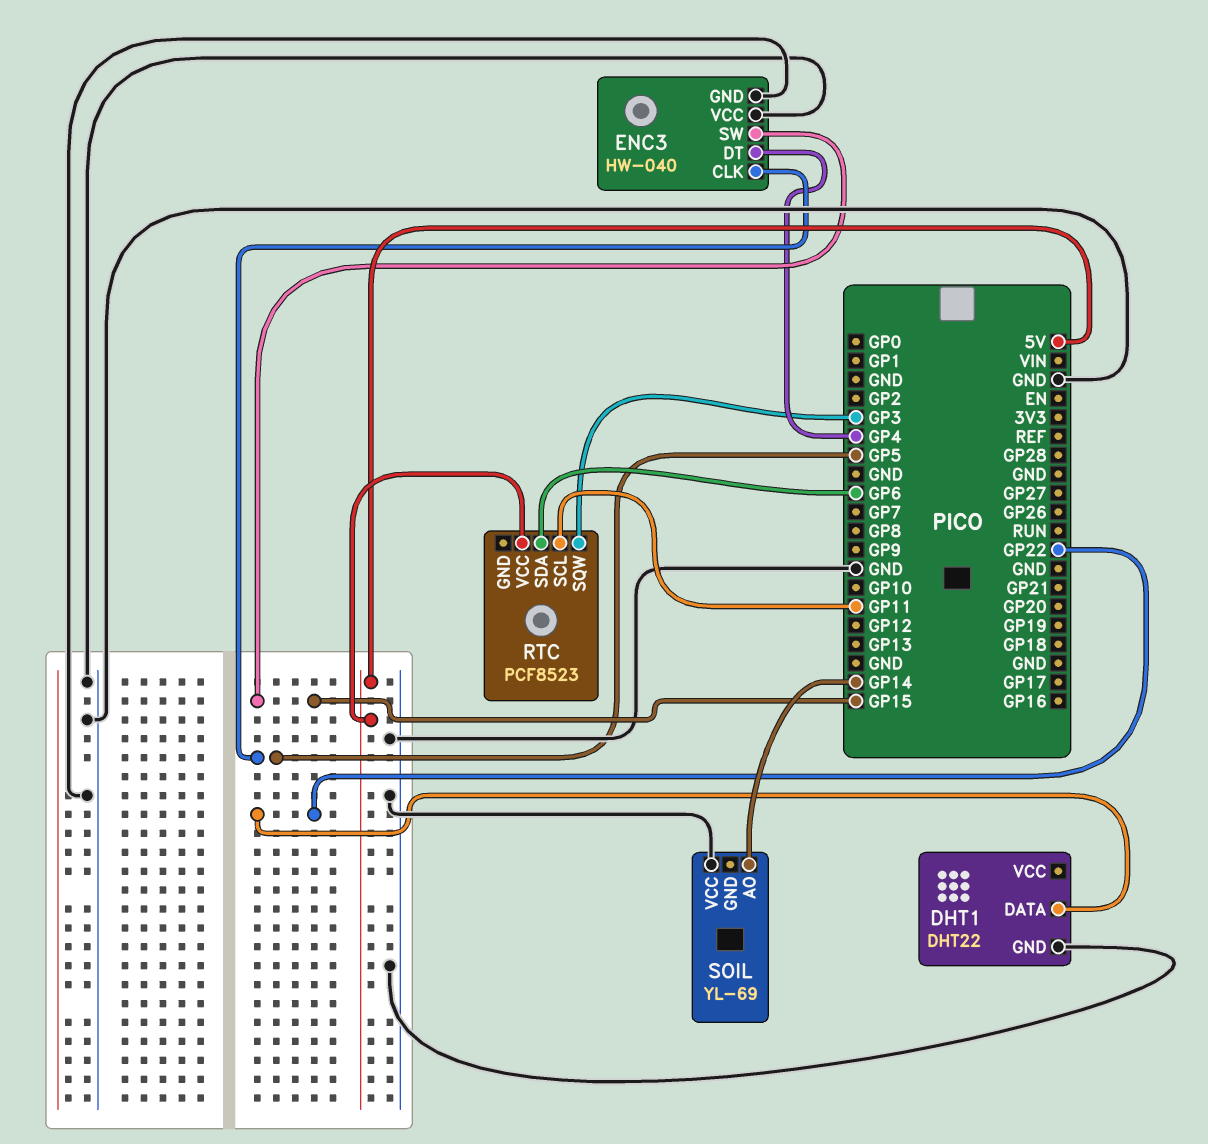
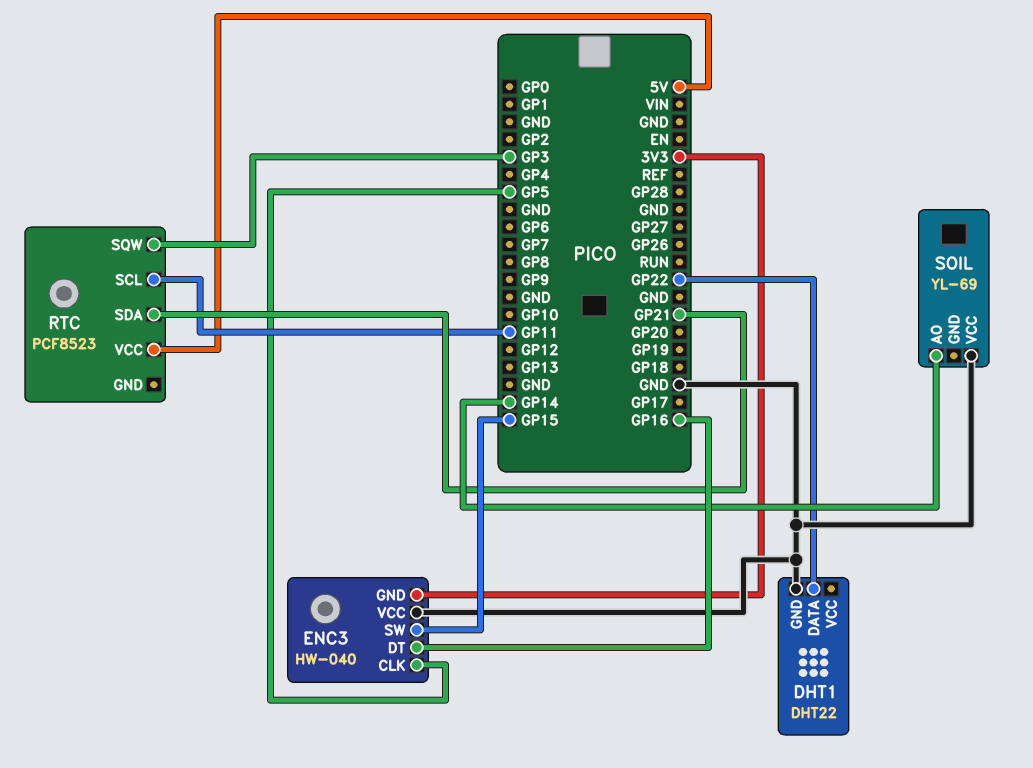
ENC3 pin DT: GP4 -> GP16
ENC3 pin GND: GND -> 3V3
RTC pin SDA: GP6 -> GP21

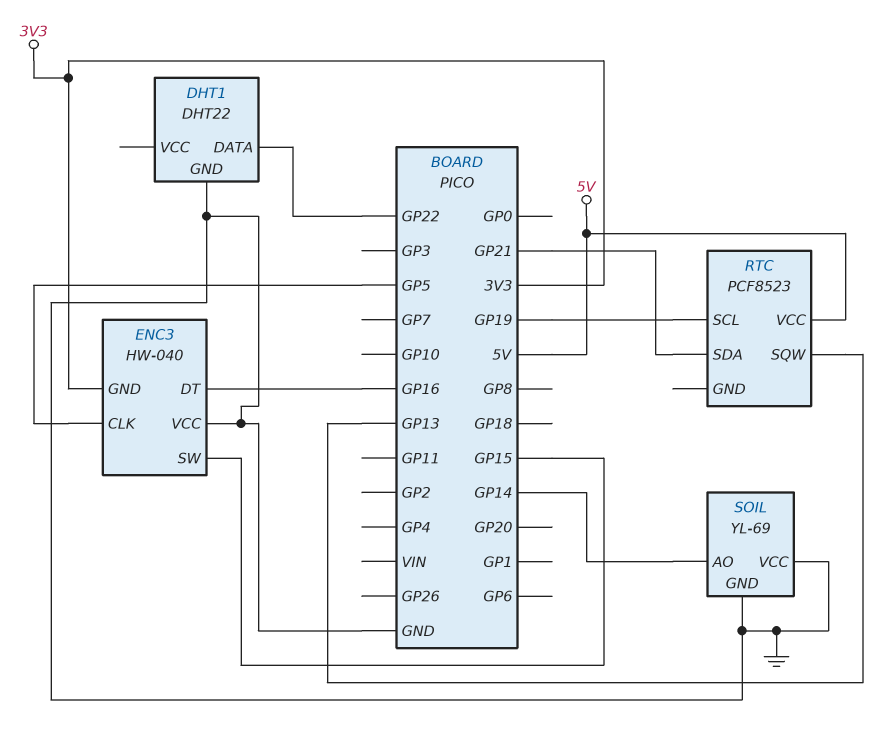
RTC pin SCL: GP11 -> GP19
RTC pin SQW: GP3 -> GP13
SOIL pin GND: none -> GND

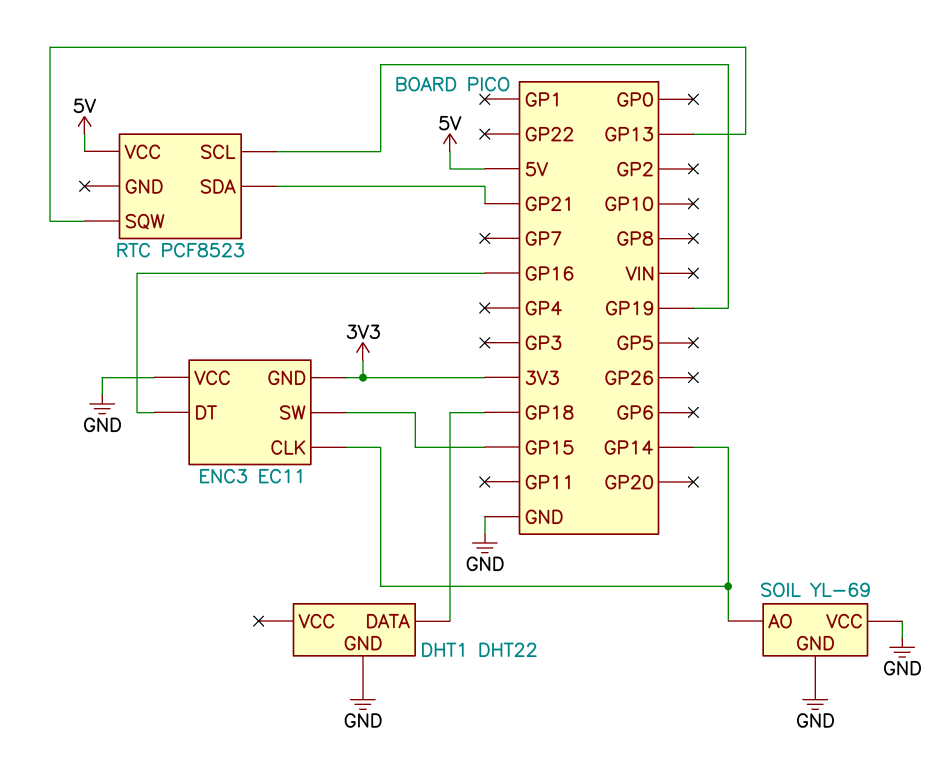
DHT1 pin DATA: GP22 -> GP18
ENC3: HW-040 -> EC11
ENC3 pin CLK: GP5 -> GP14

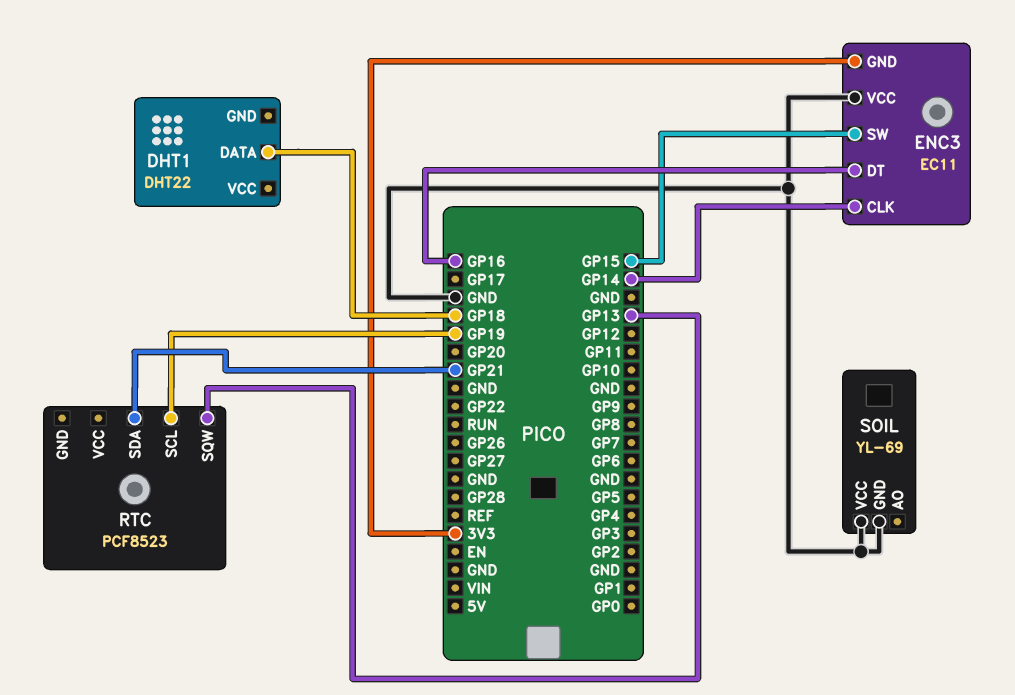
DHT1 pin GND: GND -> none
RTC pin VCC: 5V -> none
SOIL pin AO: GP14 -> none

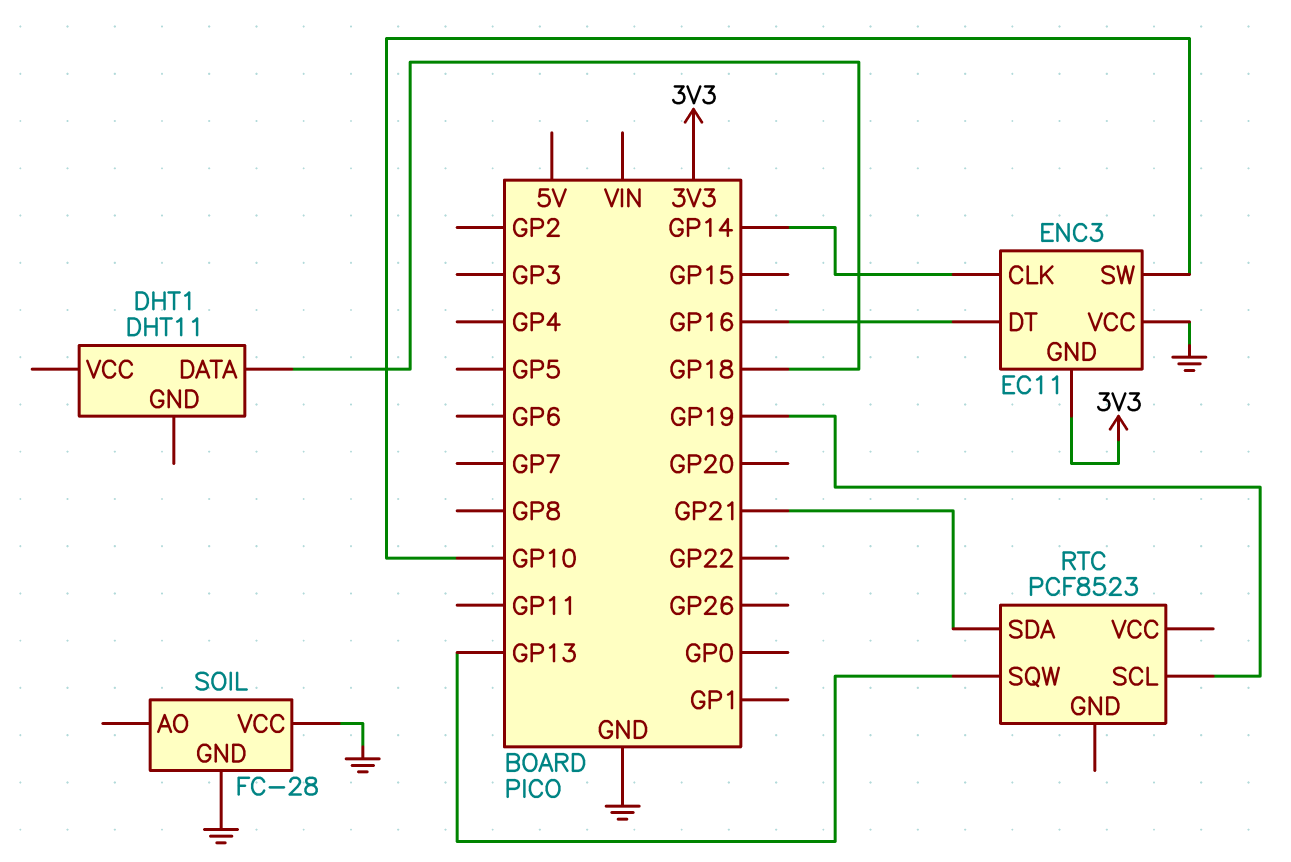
DHT1: DHT22 -> DHT11
ENC3 pin SW: GP15 -> GP10
SOIL: YL-69 -> FC-28

